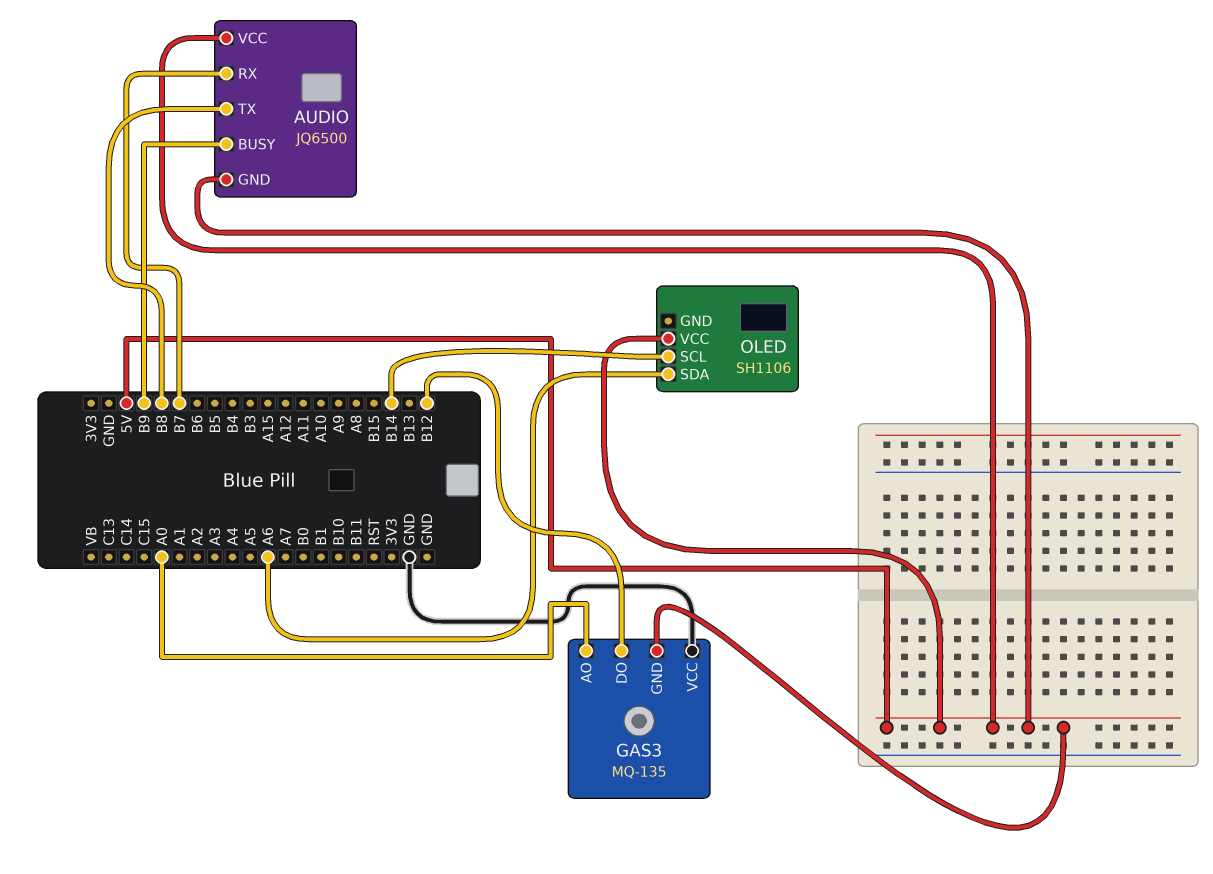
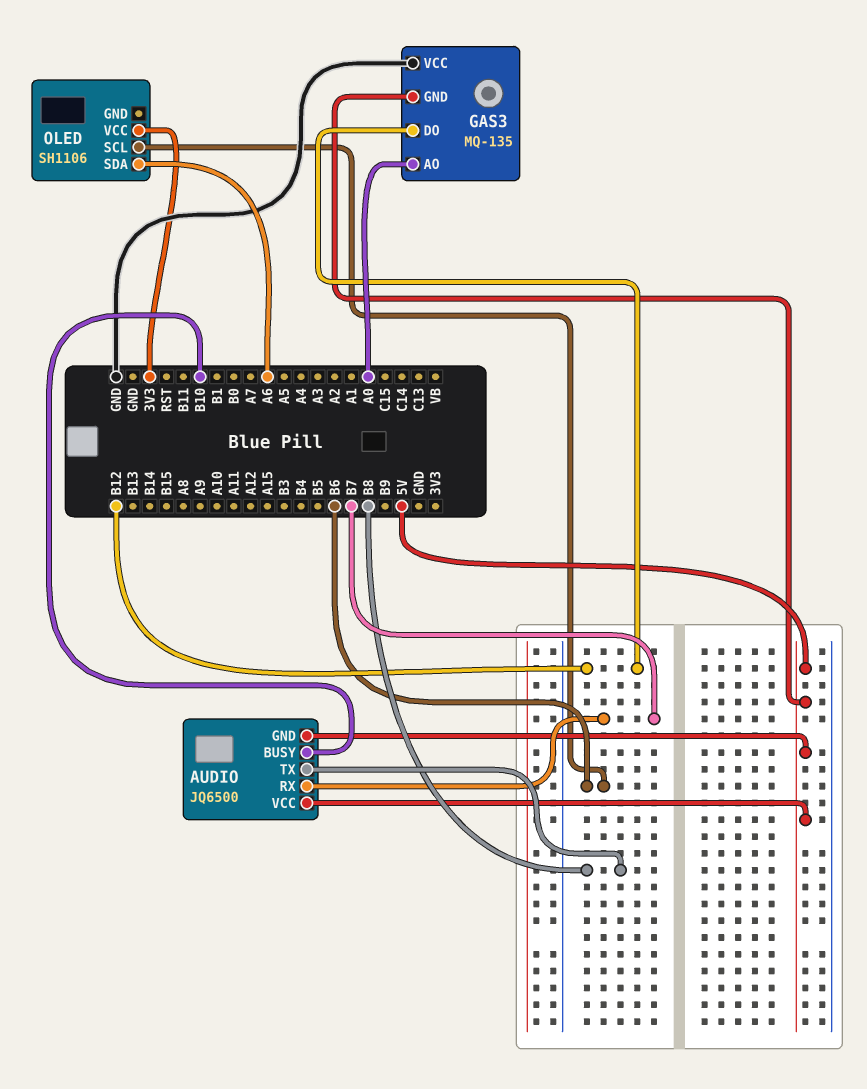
AUDIO pin BUSY: B9 -> B10
OLED pin SCL: B14 -> B6
OLED pin VCC: 5V -> 3V3

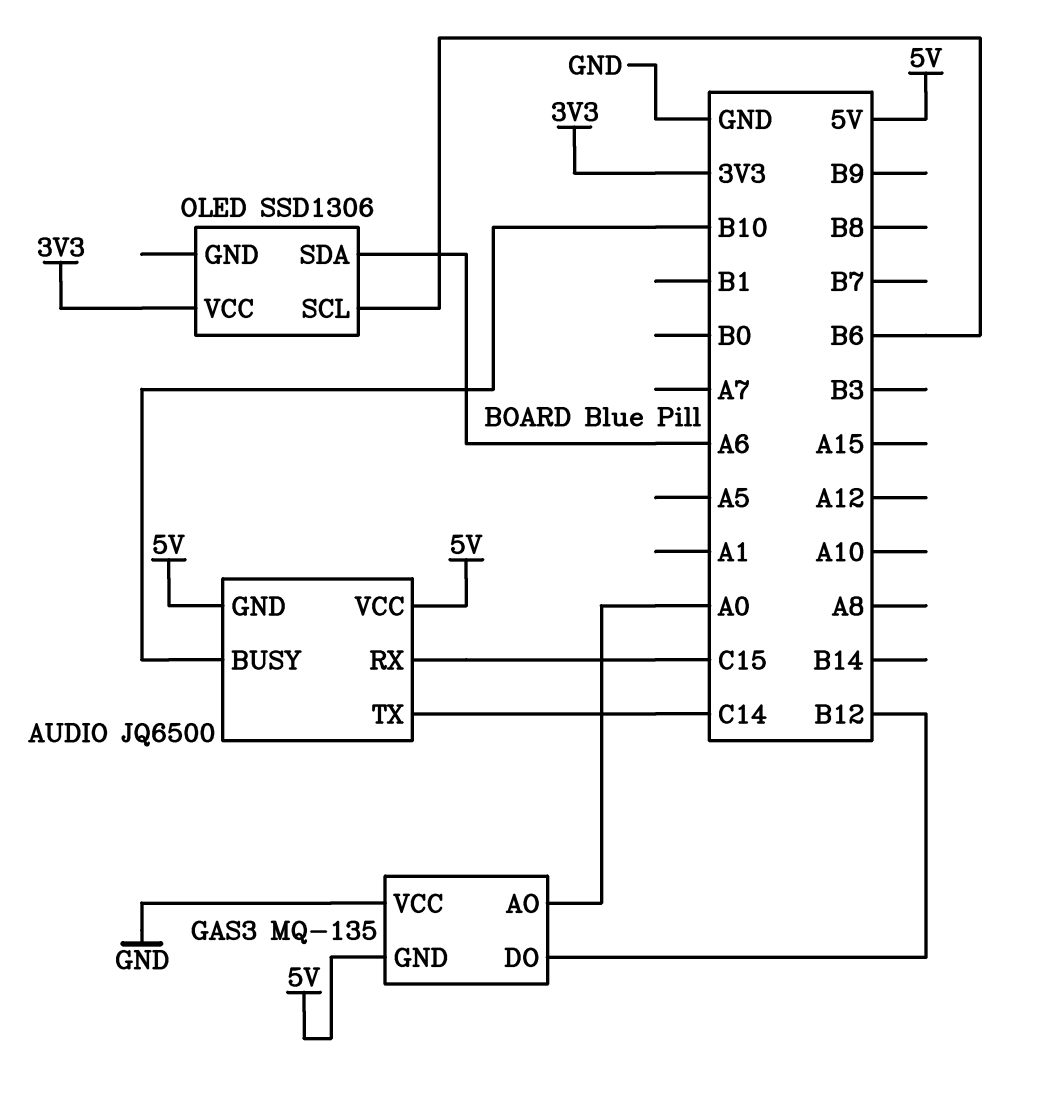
AUDIO pin RX: B7 -> C15
AUDIO pin TX: B8 -> C14
OLED: SH1106 -> SSD1306

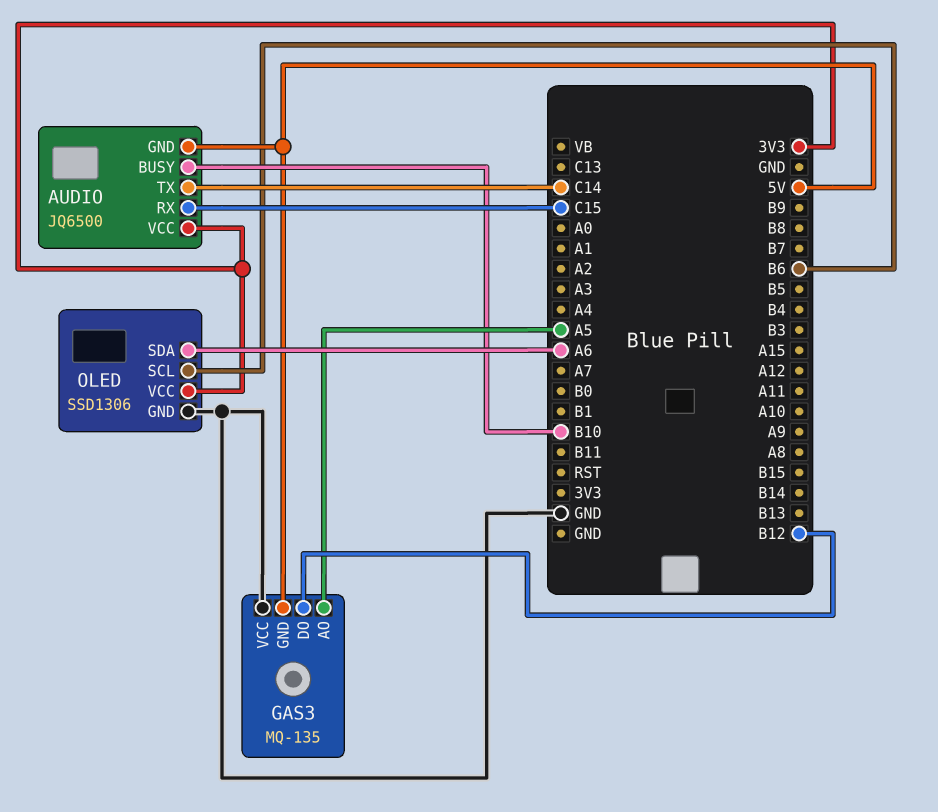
AUDIO pin VCC: 5V -> 3V3
GAS3 pin AO: A0 -> A5
OLED pin GND: none -> GND

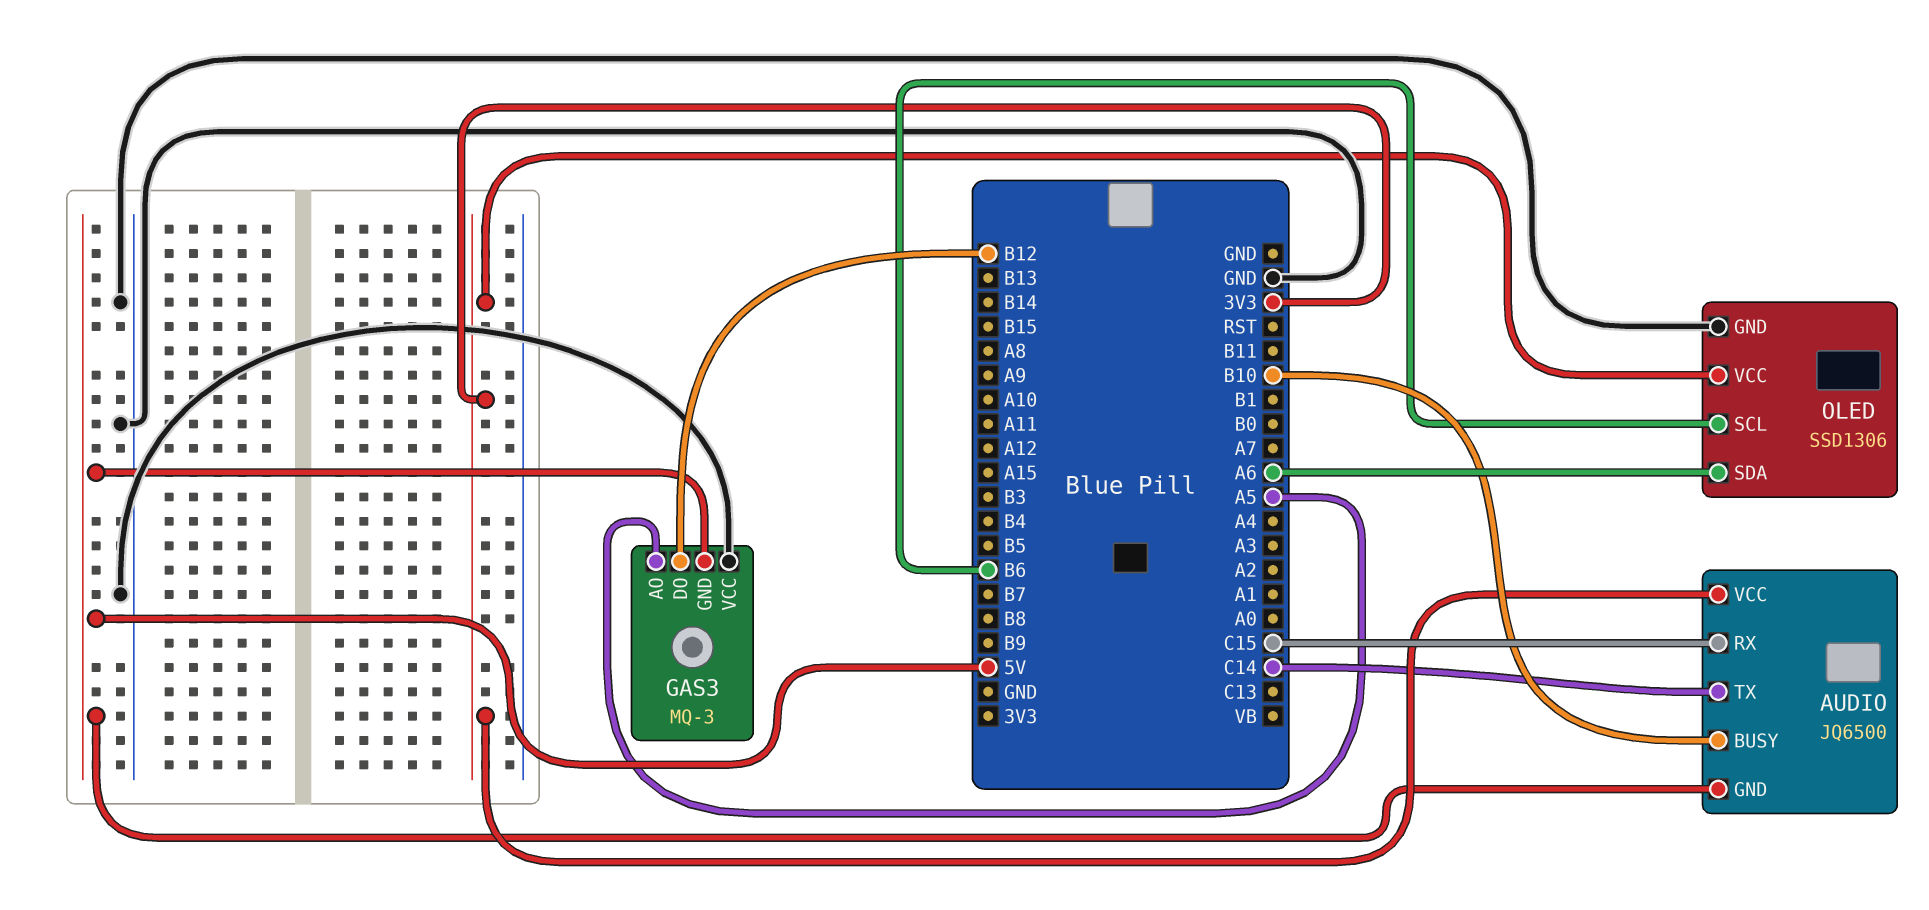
GAS3: MQ-135 -> MQ-3

